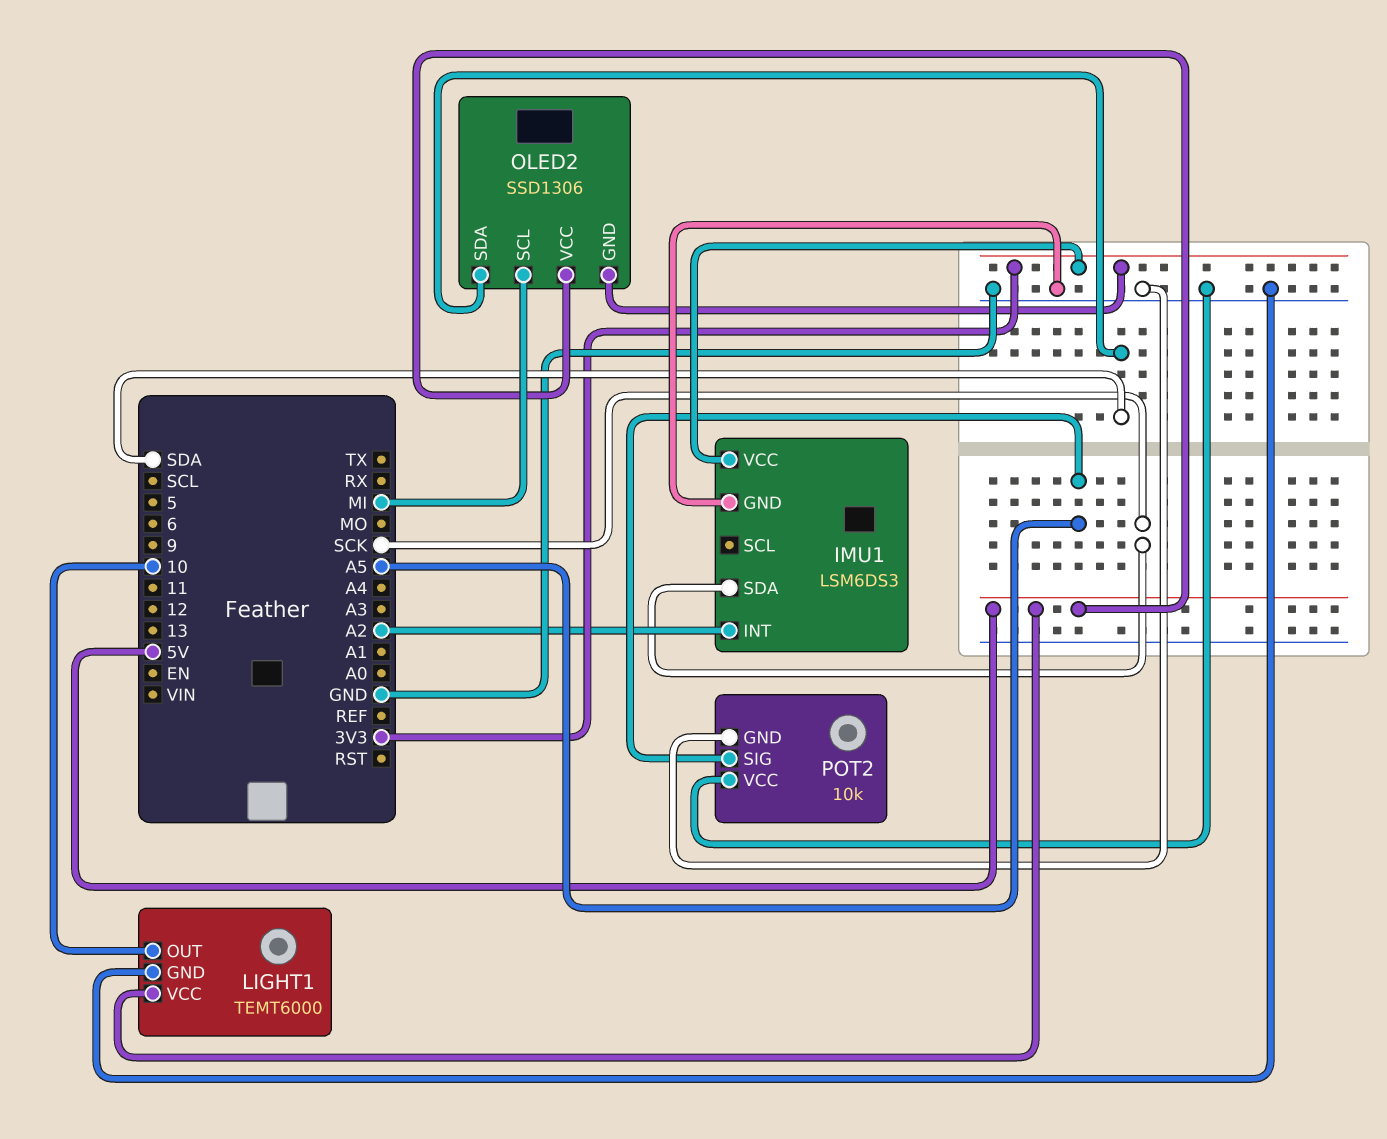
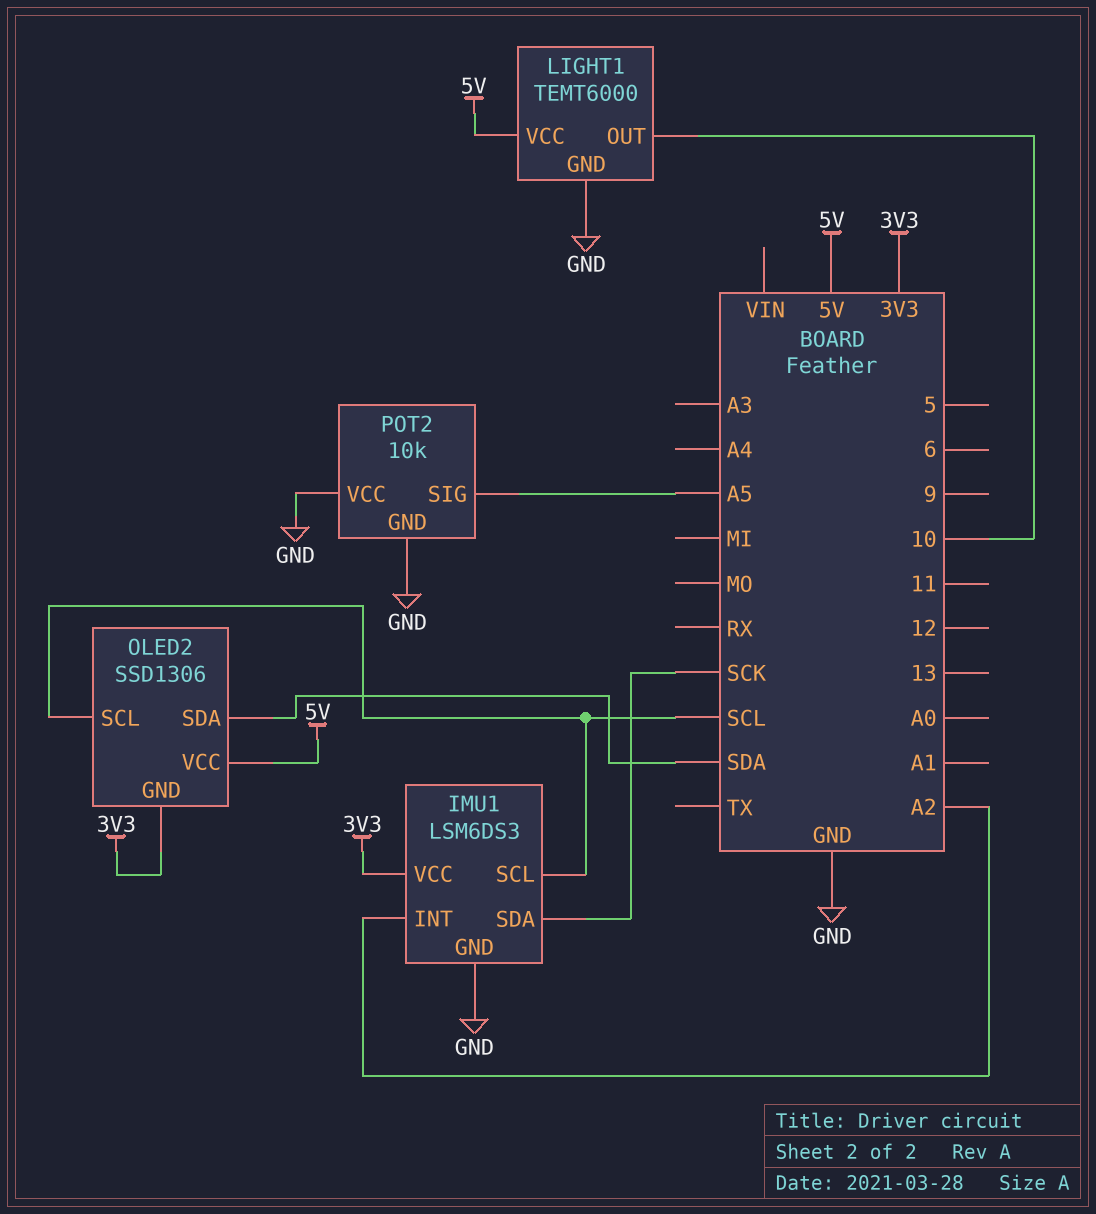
IMU1 pin SCL: none -> SCL
OLED2 pin SCL: MI -> SCL

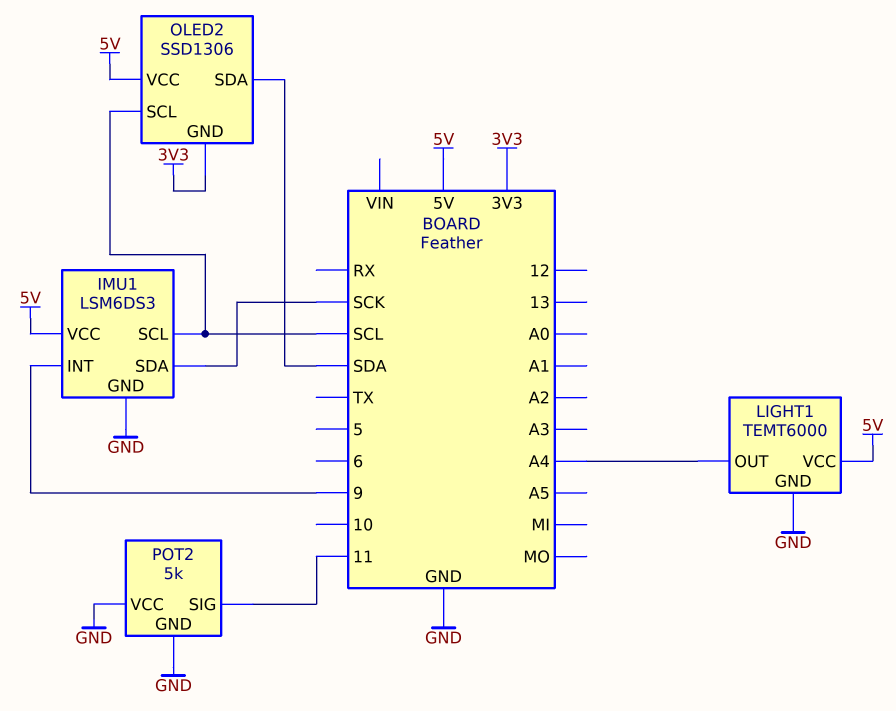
IMU1 pin INT: A2 -> 9
IMU1 pin VCC: 3V3 -> 5V
LIGHT1 pin OUT: 10 -> A4
POT2: 10k -> 5k
POT2 pin SIG: A5 -> 11

